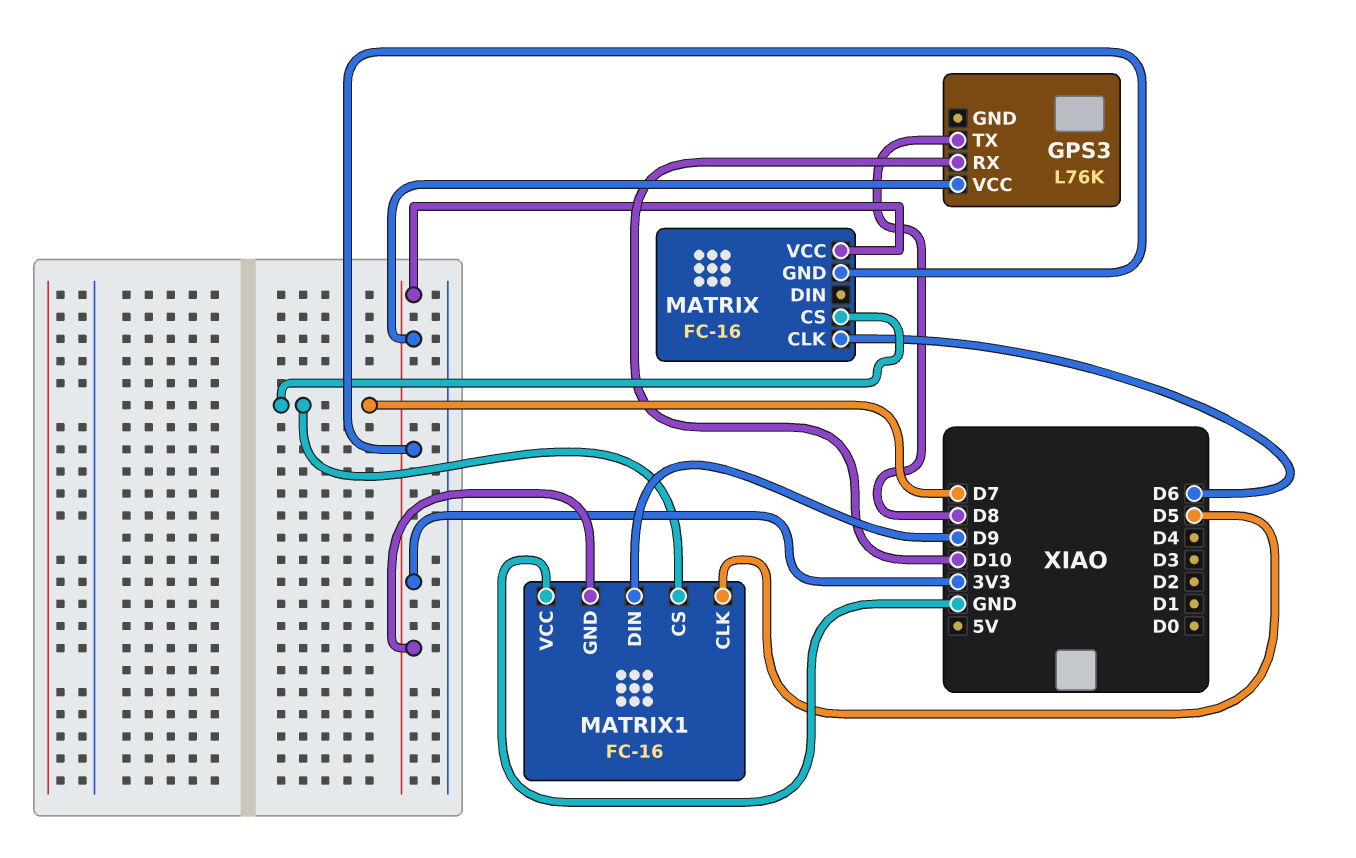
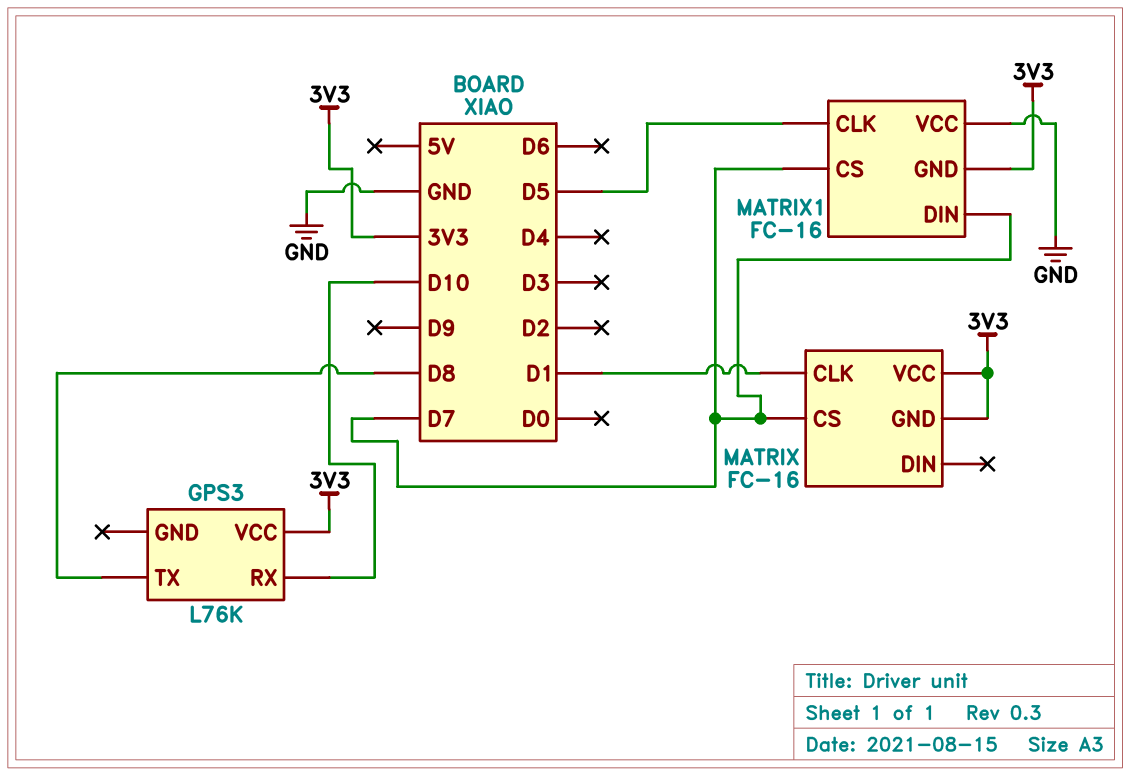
MATRIX pin CLK: D6 -> D1
MATRIX1 pin DIN: D9 -> D7

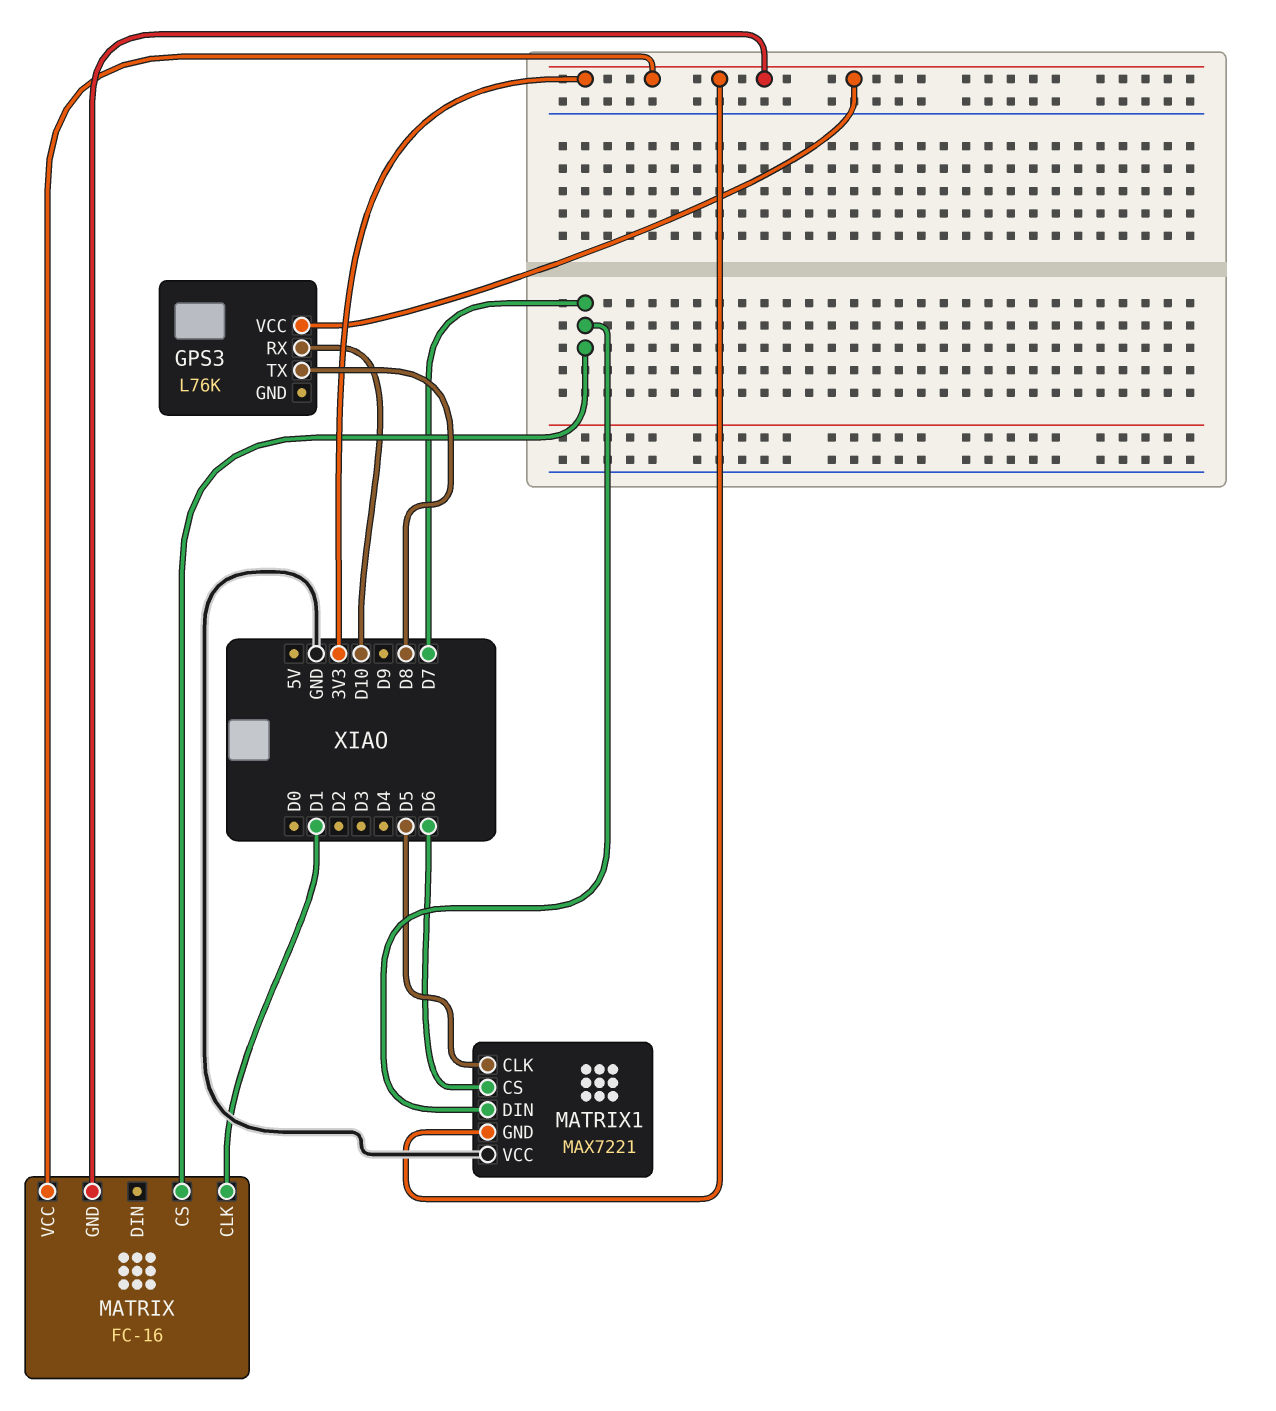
MATRIX1: FC-16 -> MAX7221
MATRIX1 pin CS: D7 -> D6

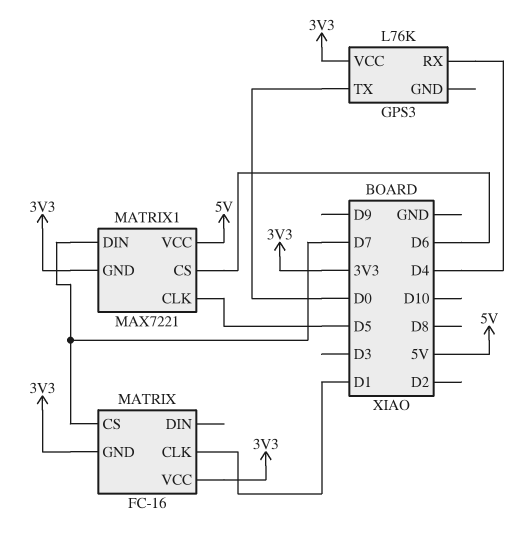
GPS3 pin RX: D10 -> D4
GPS3 pin TX: D8 -> D0
MATRIX1 pin VCC: GND -> 5V

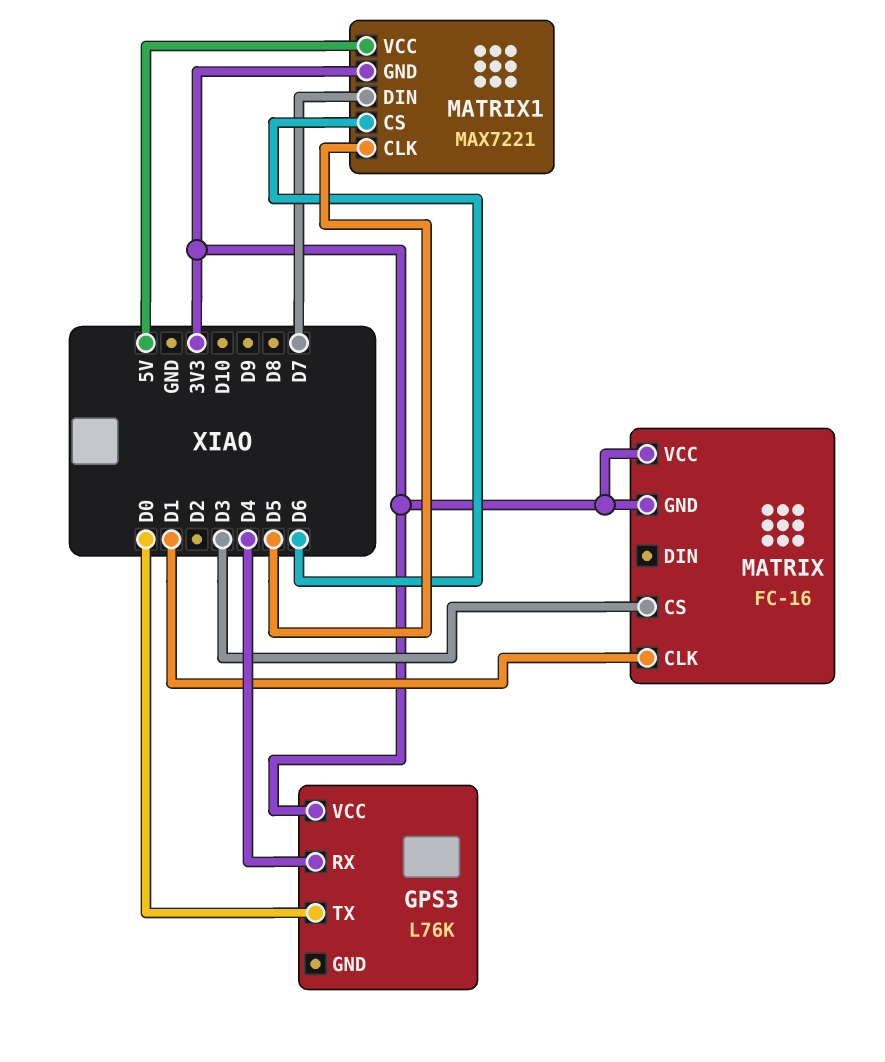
MATRIX pin CS: D7 -> D3

